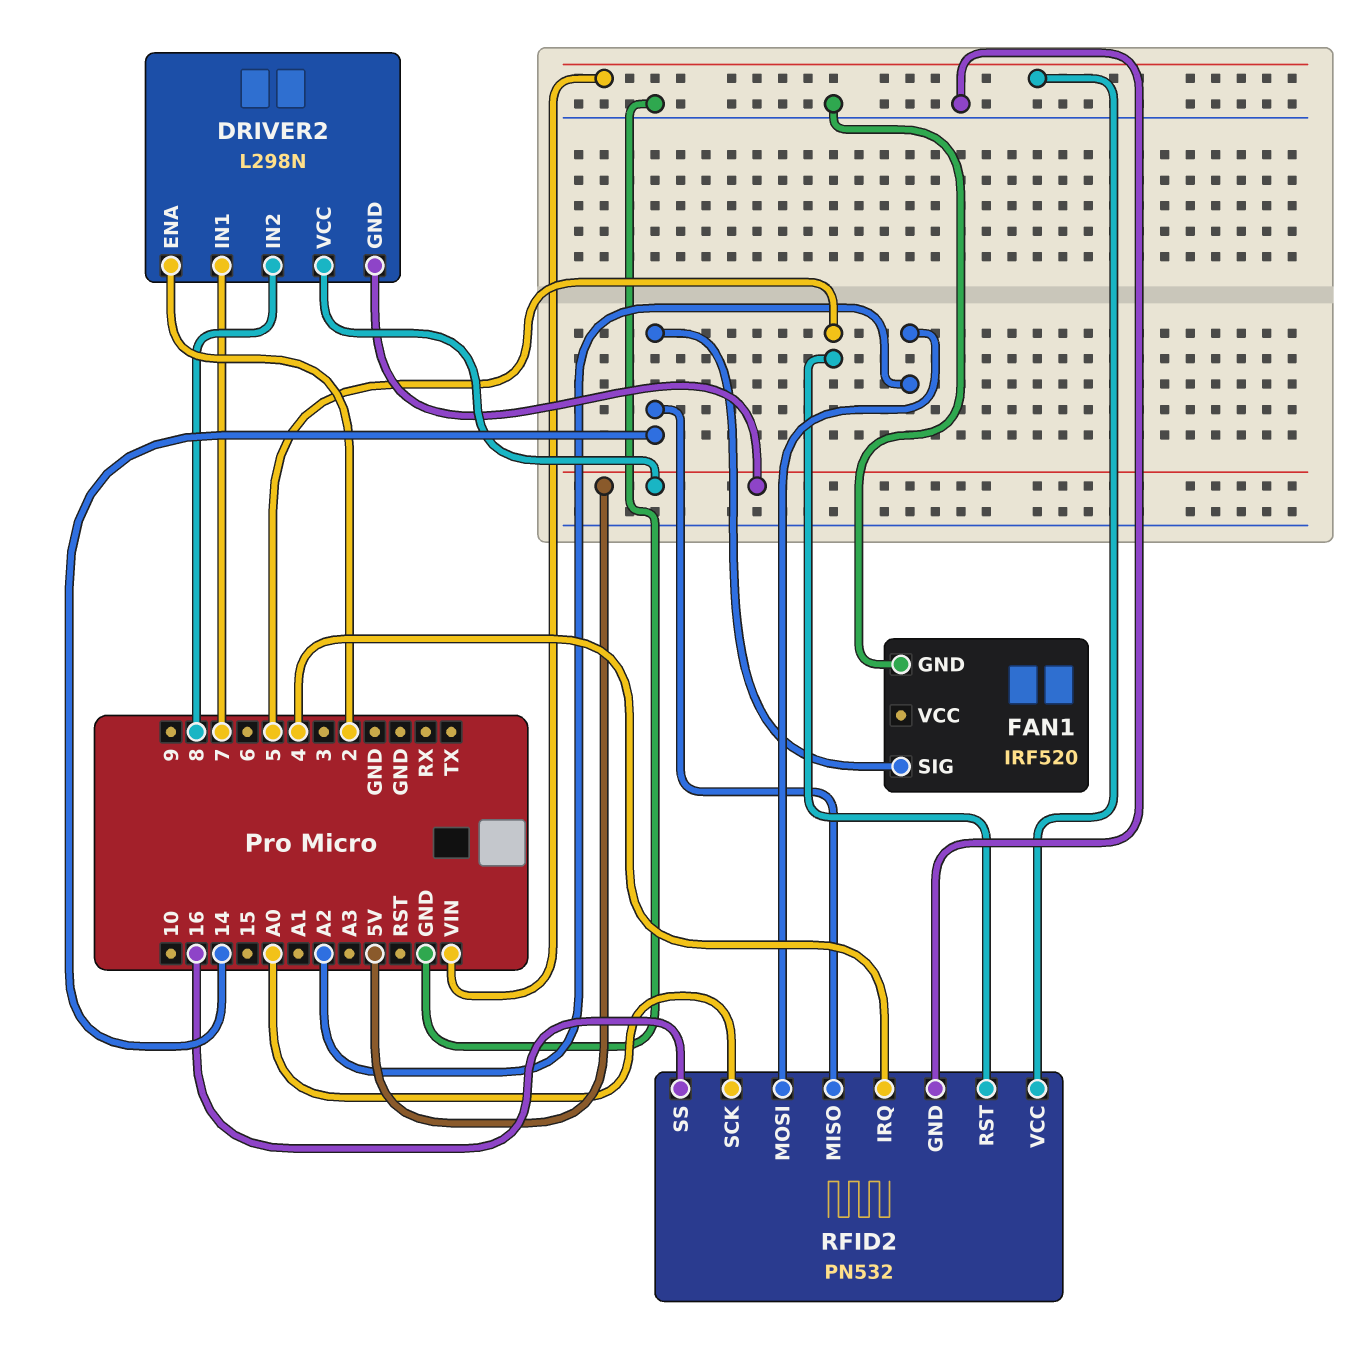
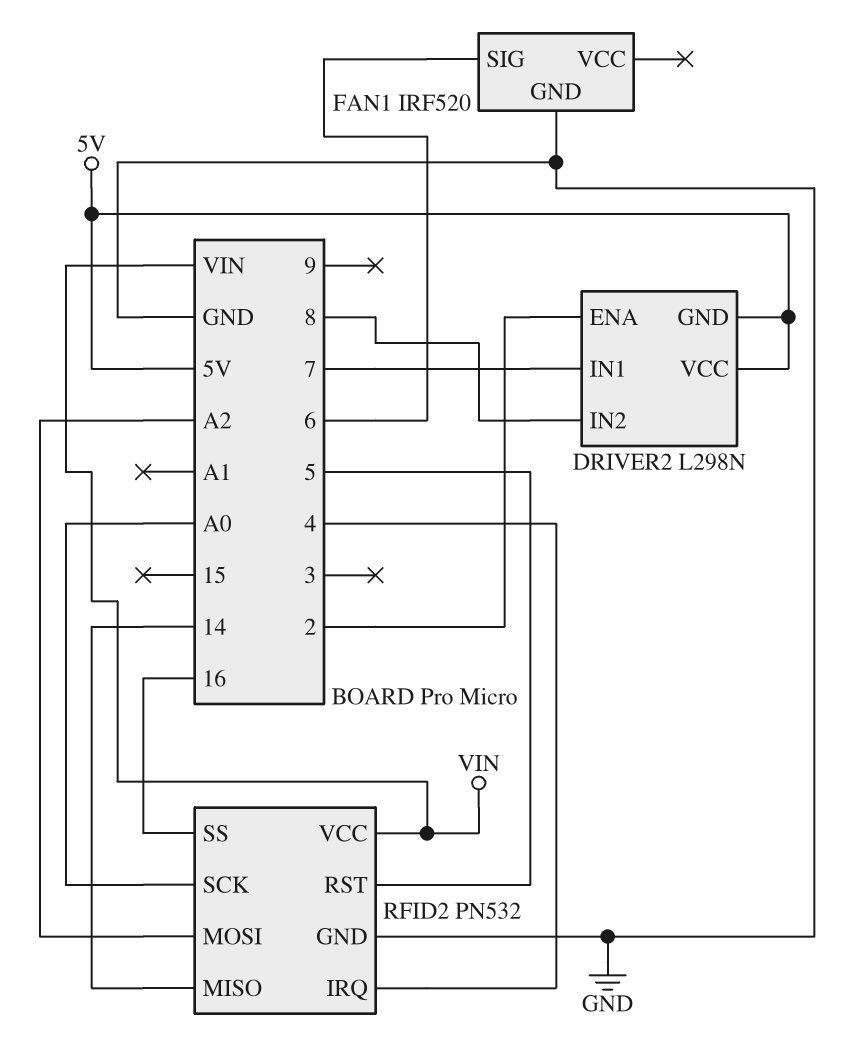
FAN1 pin SIG: 14 -> 6

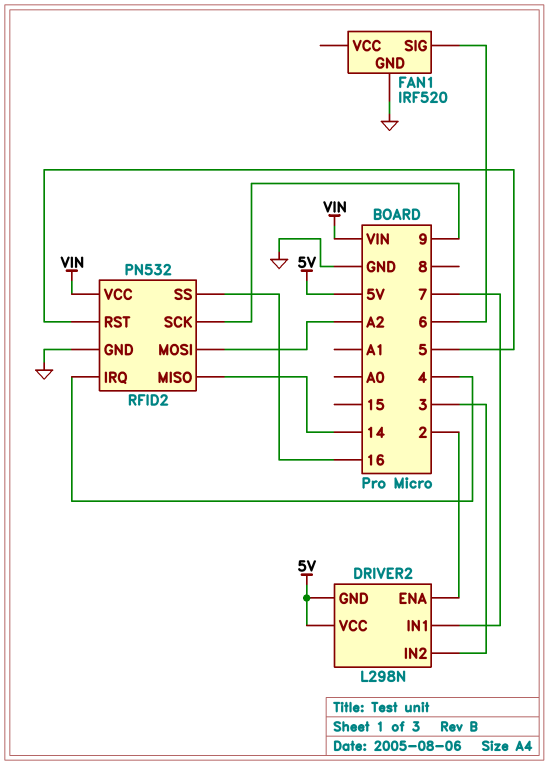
DRIVER2 pin IN2: 8 -> 3
RFID2 pin SCK: A0 -> 9

